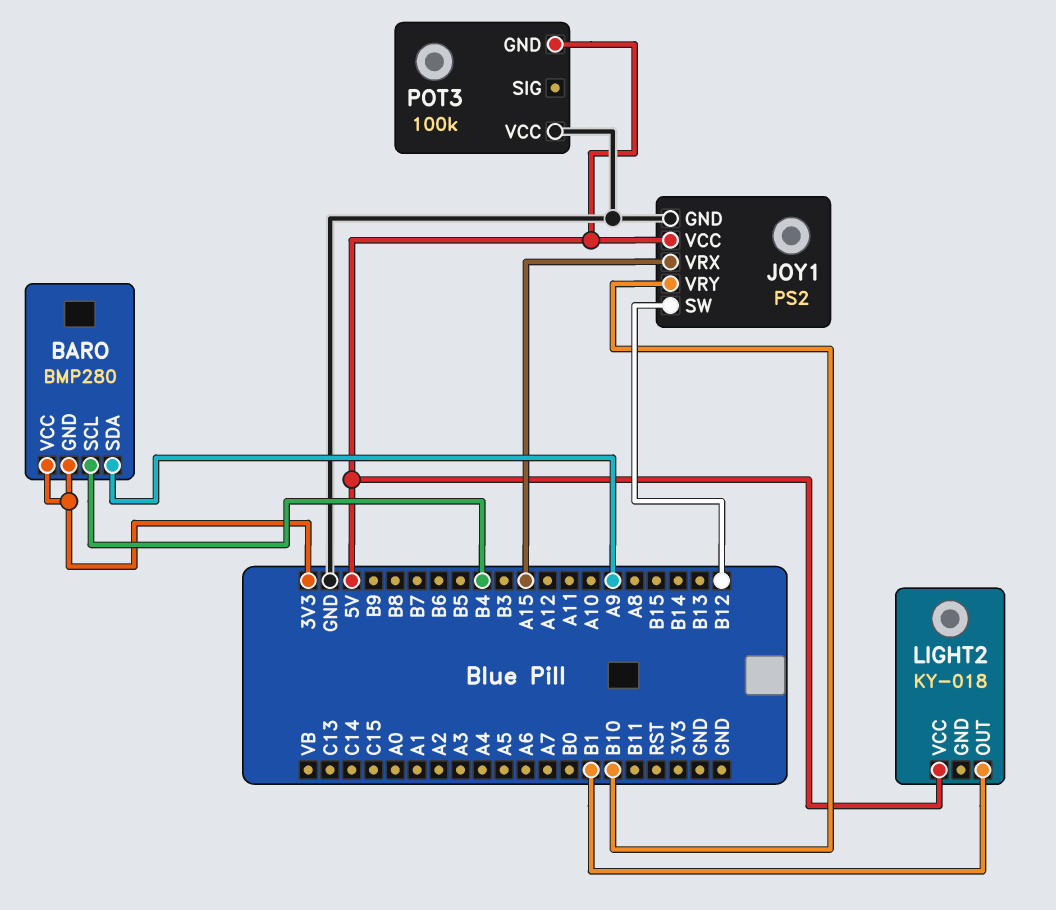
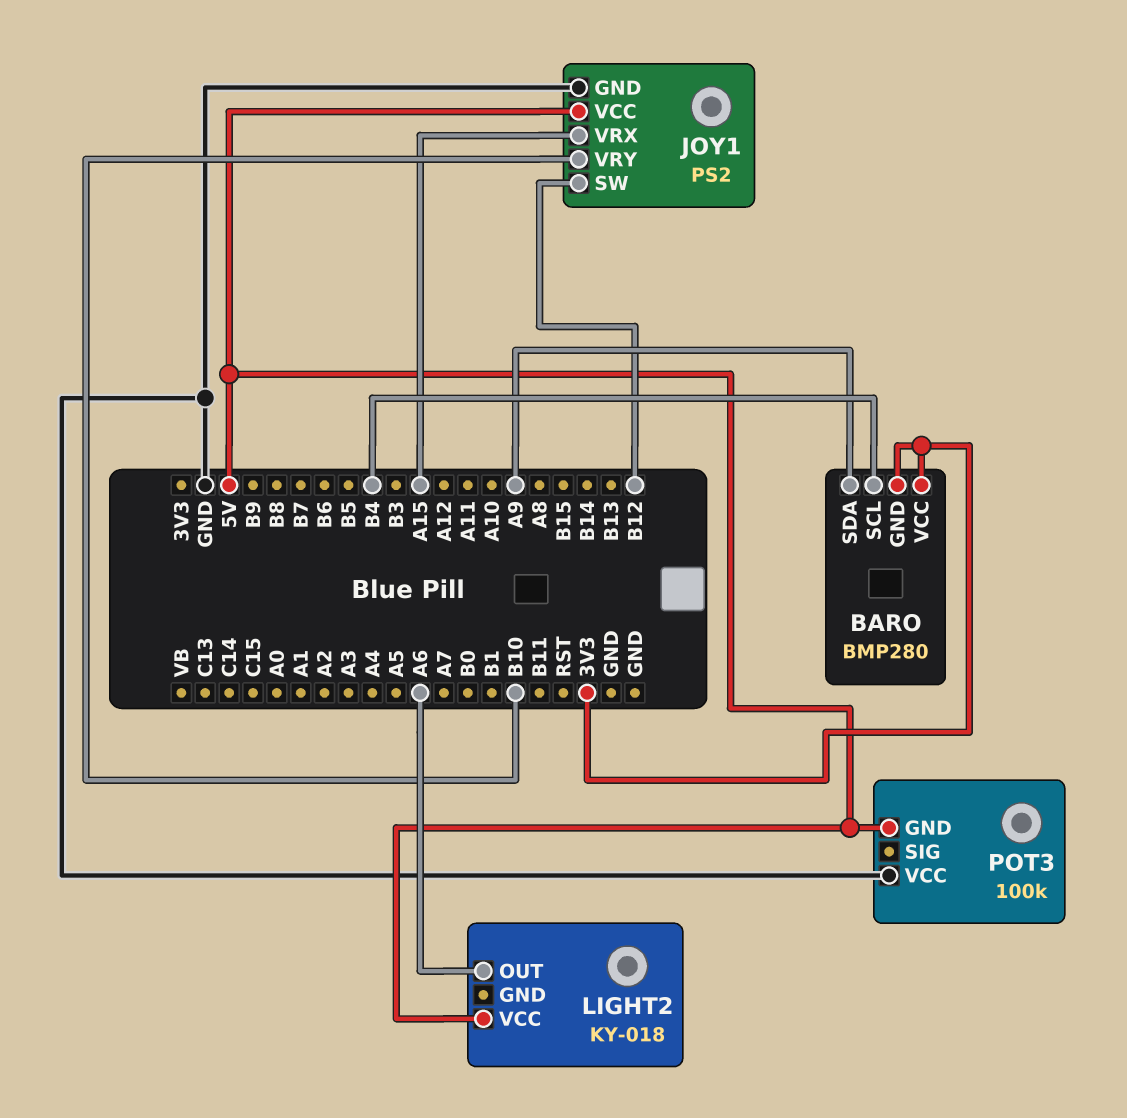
LIGHT2 pin OUT: B1 -> A6

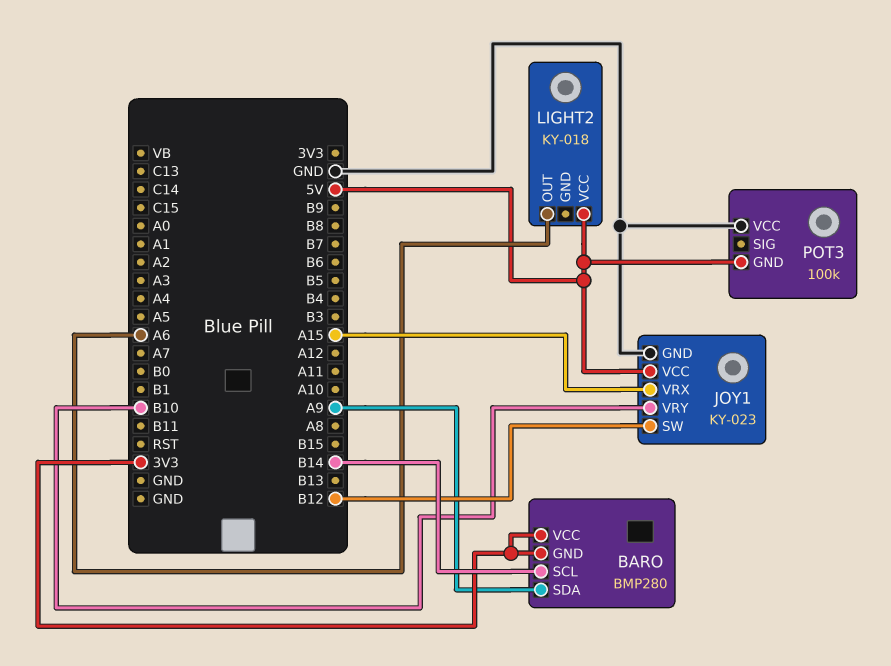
BARO pin SCL: B4 -> B14
JOY1: PS2 -> KY-023

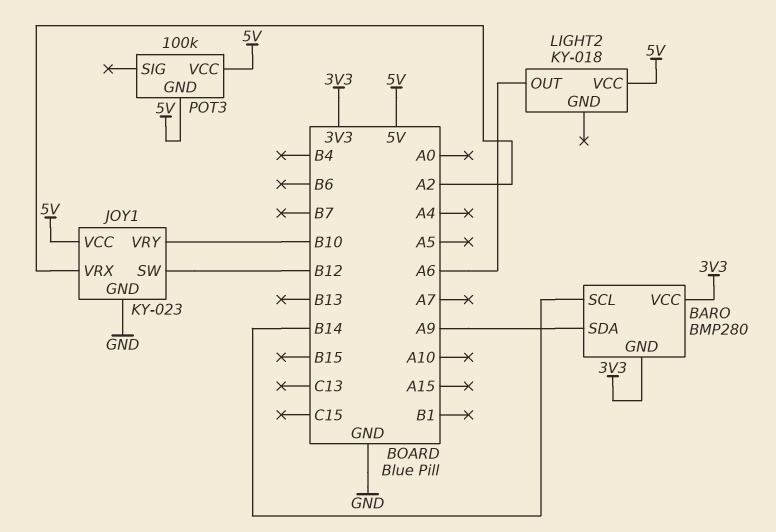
JOY1 pin VRX: A15 -> A2
POT3 pin VCC: GND -> 5V

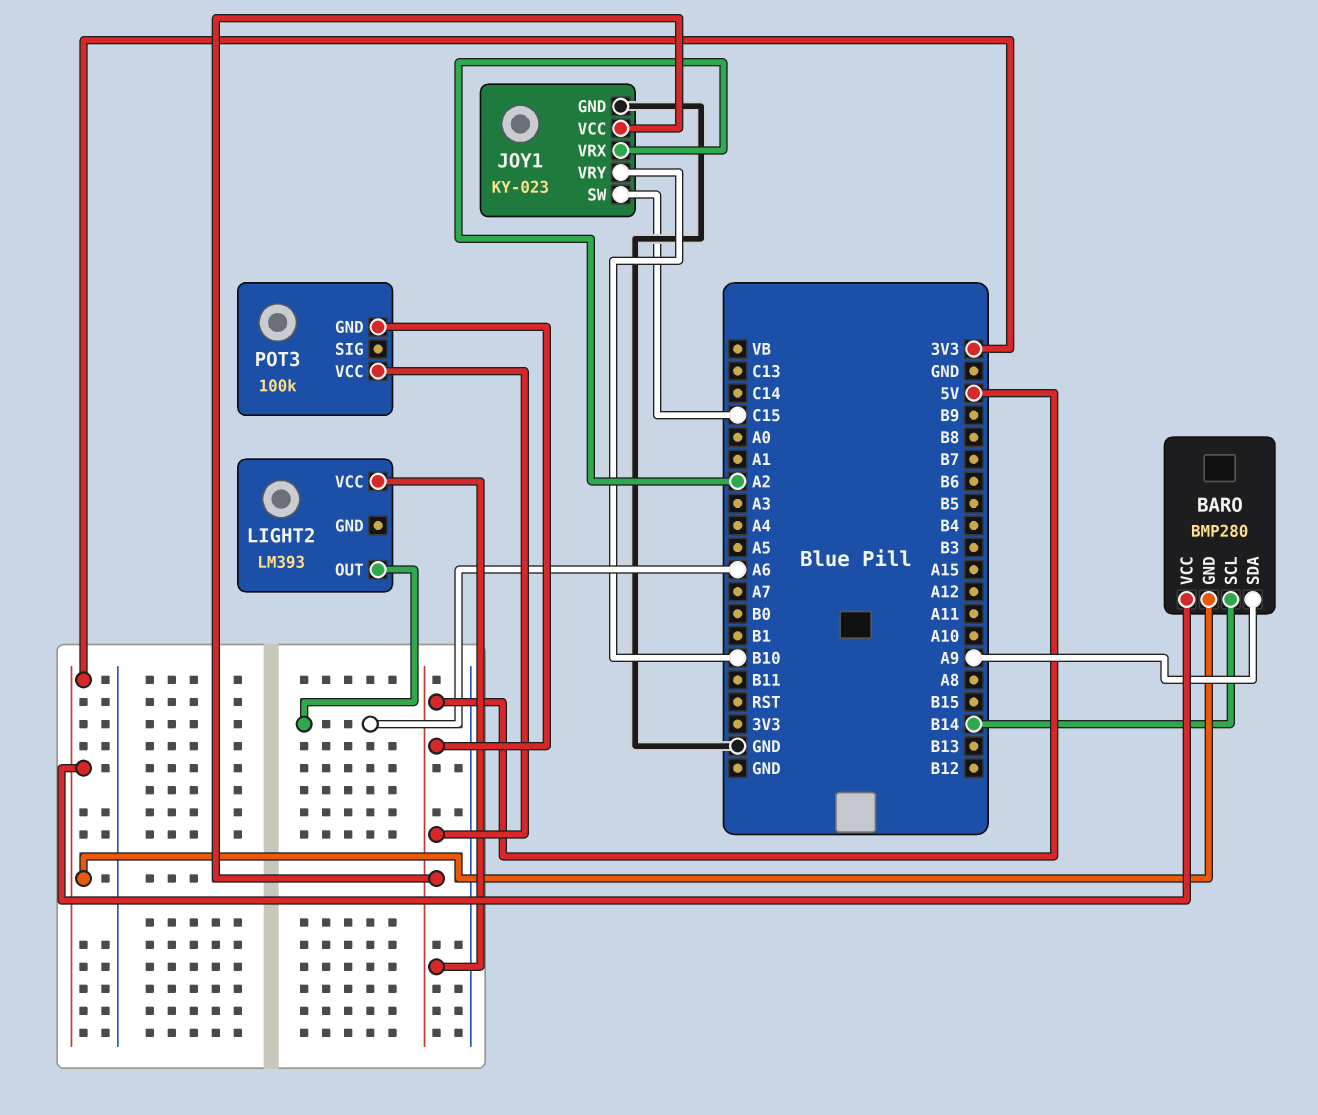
JOY1 pin SW: B12 -> C15
LIGHT2: KY-018 -> LM393

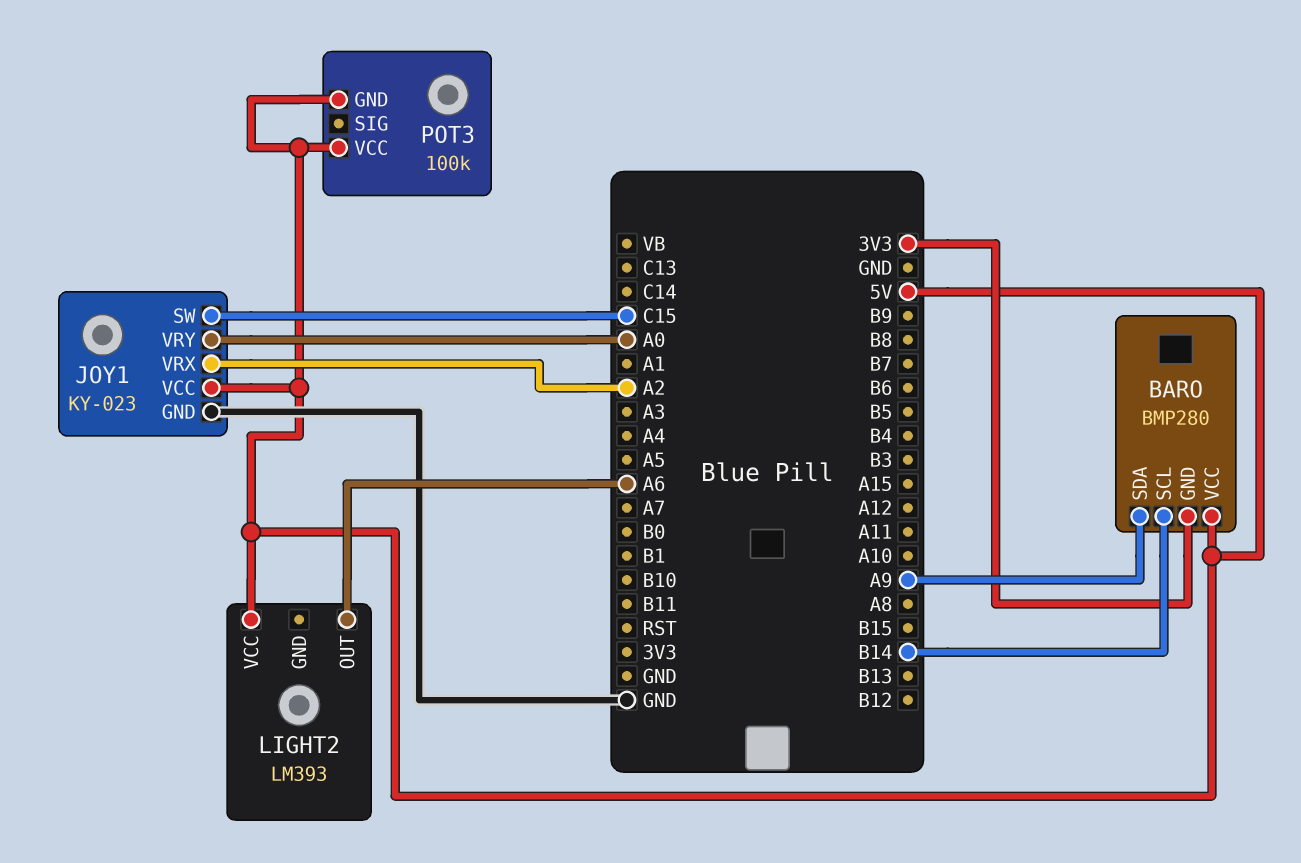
BARO pin VCC: 3V3 -> 5V
JOY1 pin VRY: B10 -> A0

